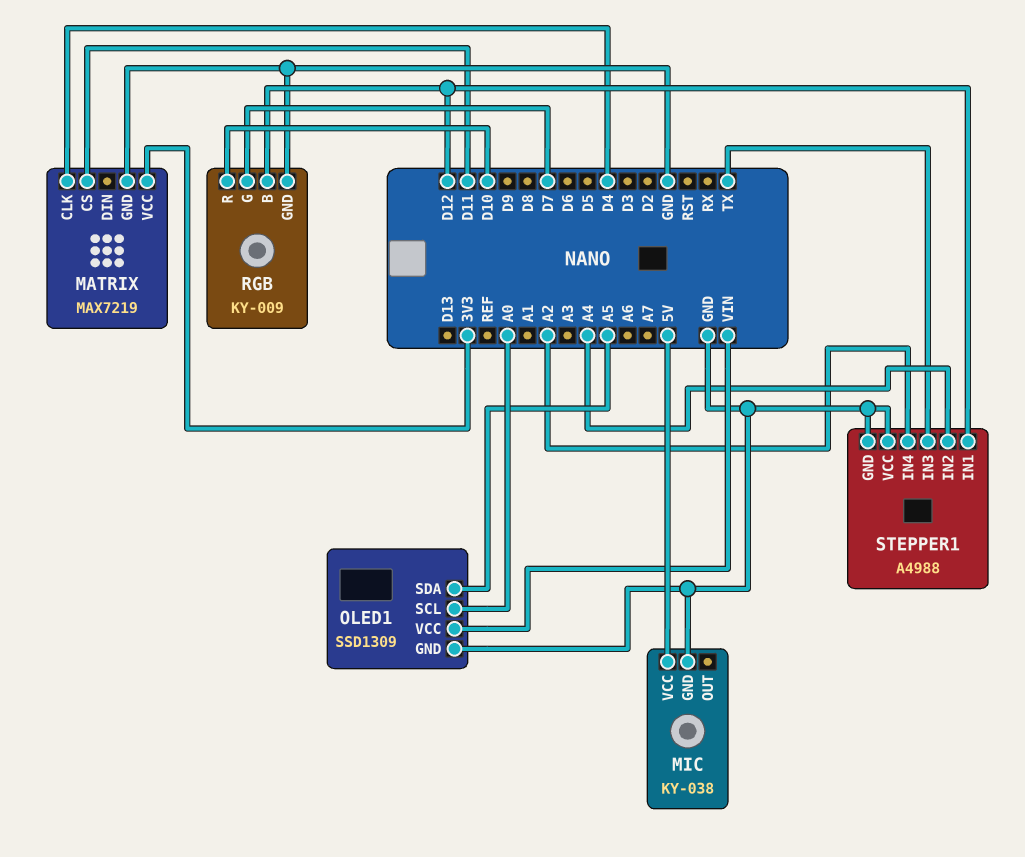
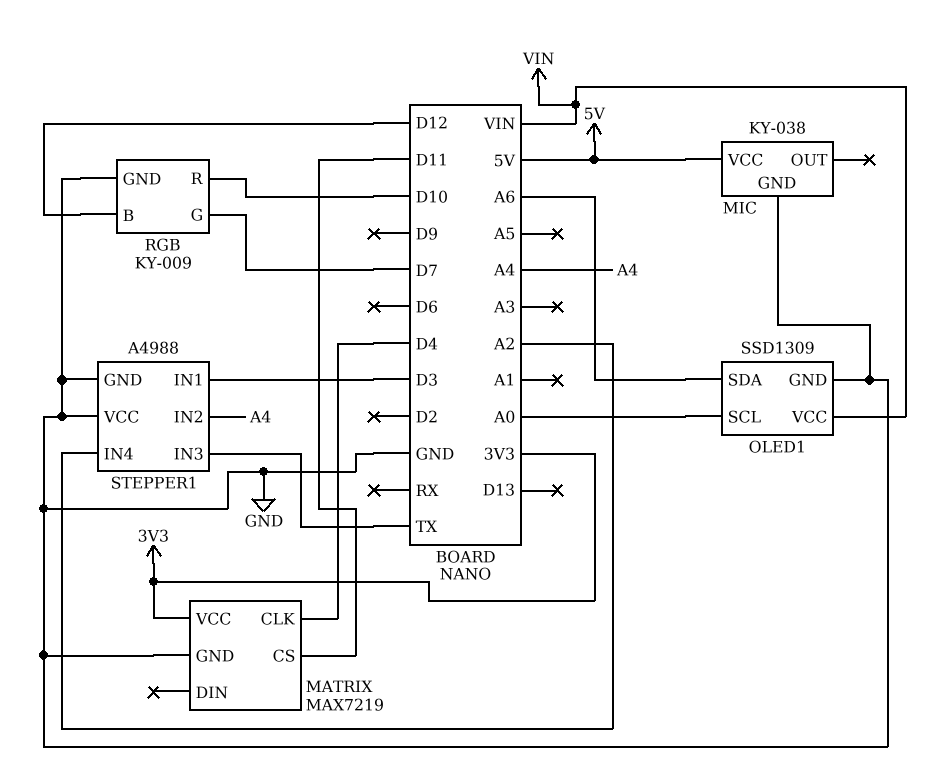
OLED1 pin SDA: A5 -> A6
STEPPER1 pin IN1: D12 -> D3

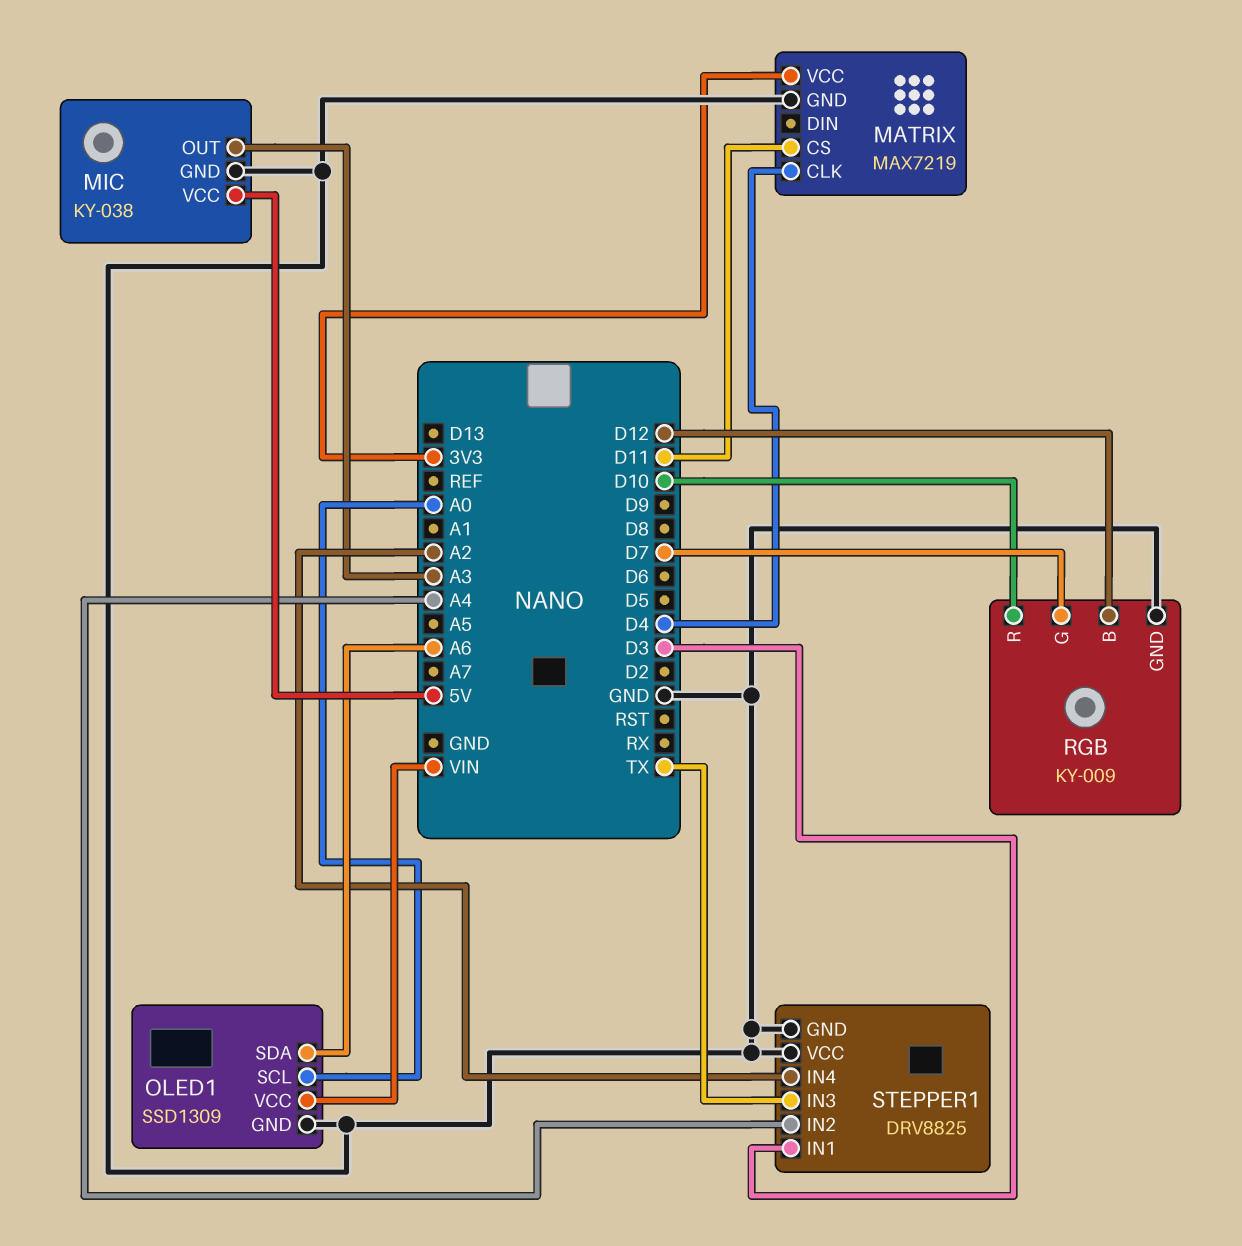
MIC pin OUT: none -> A3
STEPPER1: A4988 -> DRV8825

